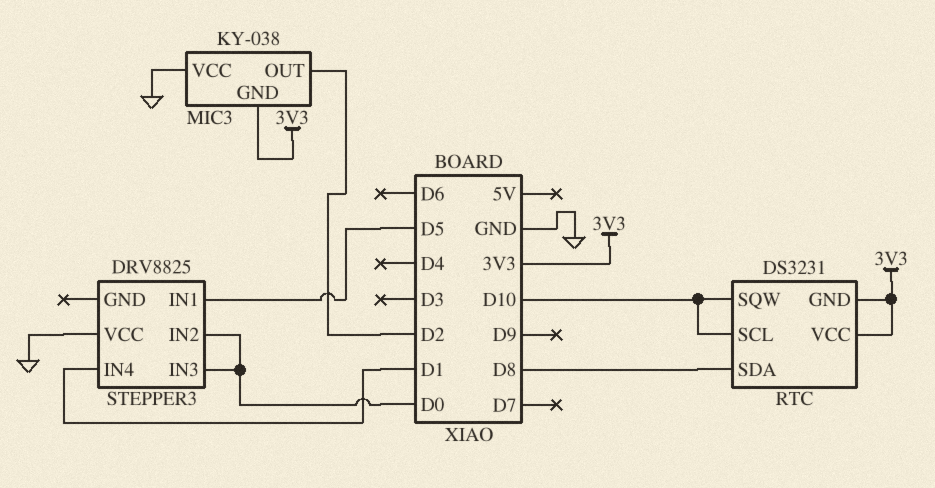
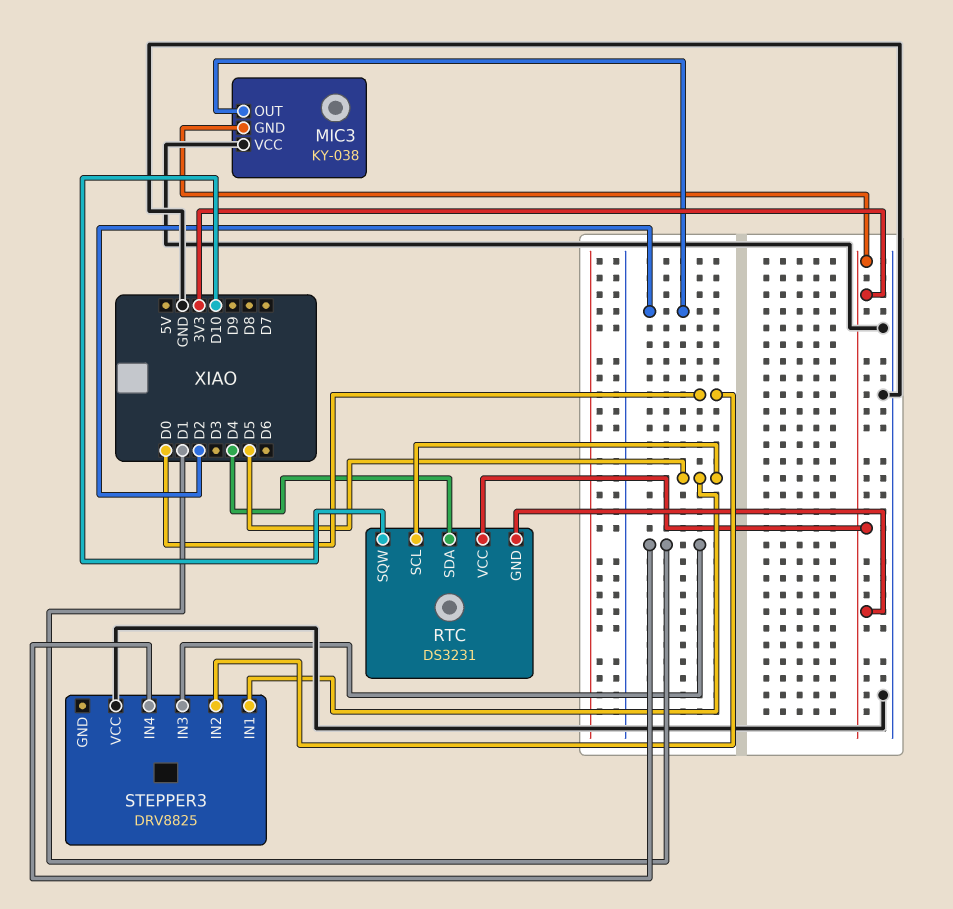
RTC pin SCL: D10 -> D5
RTC pin SDA: D8 -> D4
STEPPER3 pin IN3: D0 -> D1

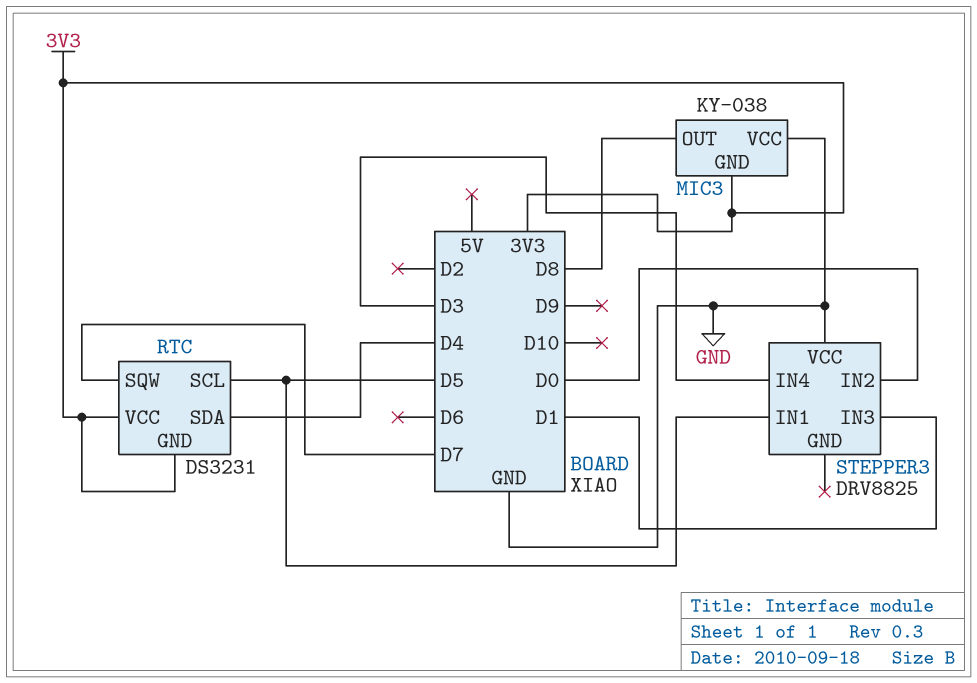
MIC3 pin OUT: D2 -> D8
RTC pin SQW: D10 -> D7
STEPPER3 pin IN4: D1 -> D3

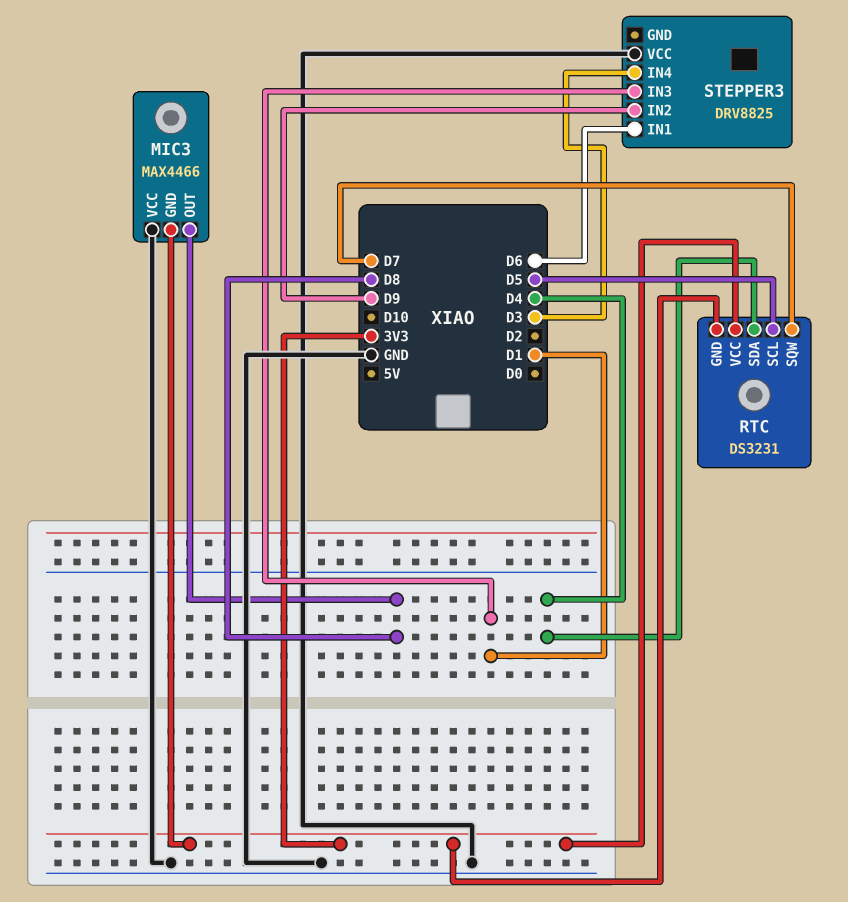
MIC3: KY-038 -> MAX4466
STEPPER3 pin IN1: D5 -> D6
STEPPER3 pin IN2: D0 -> D9

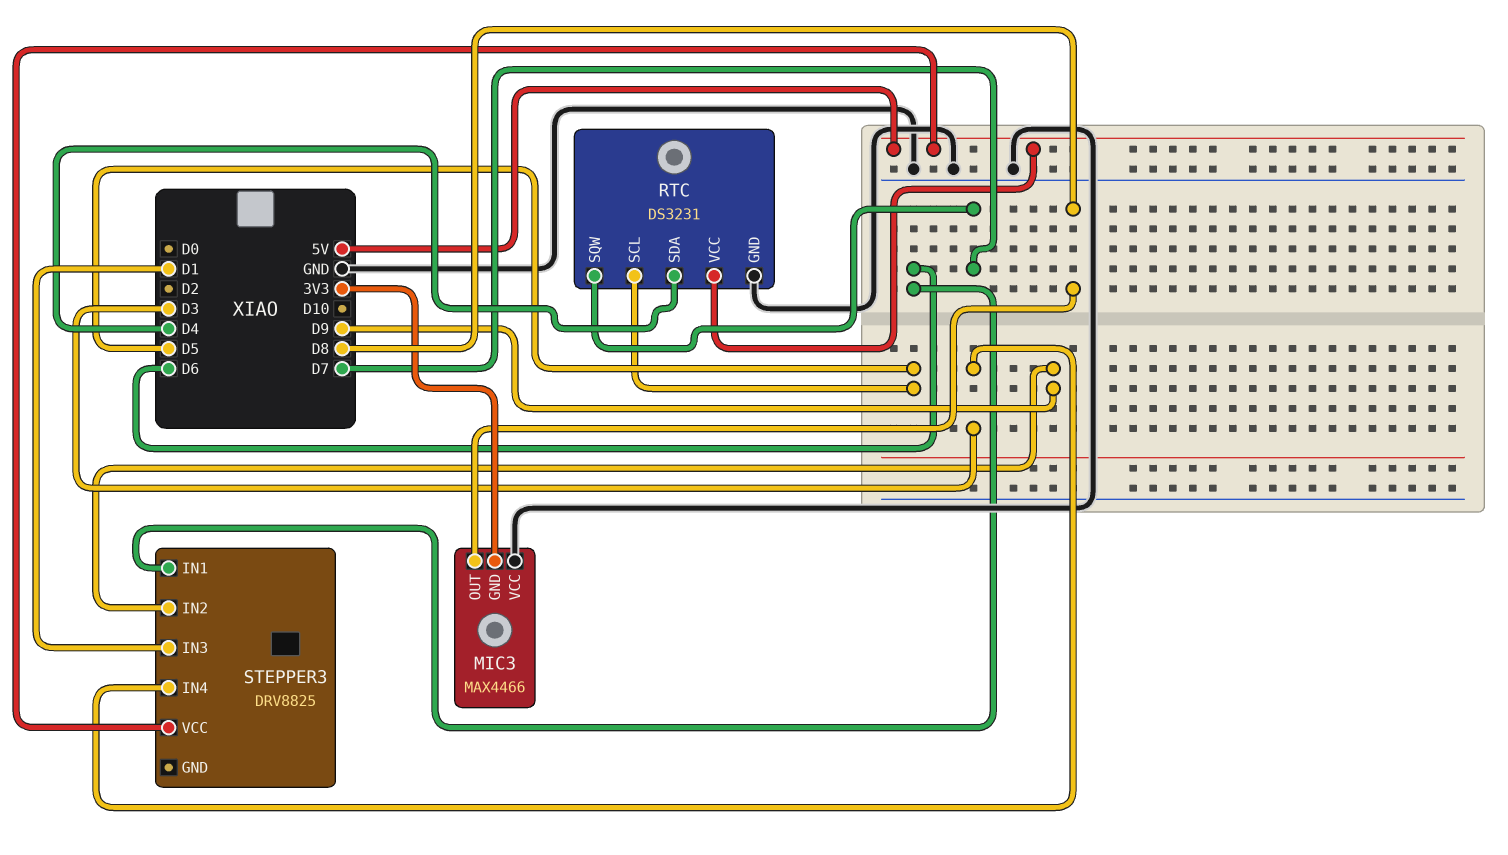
RTC pin GND: 3V3 -> GND
RTC pin VCC: 3V3 -> 5V
STEPPER3 pin VCC: GND -> 5V

